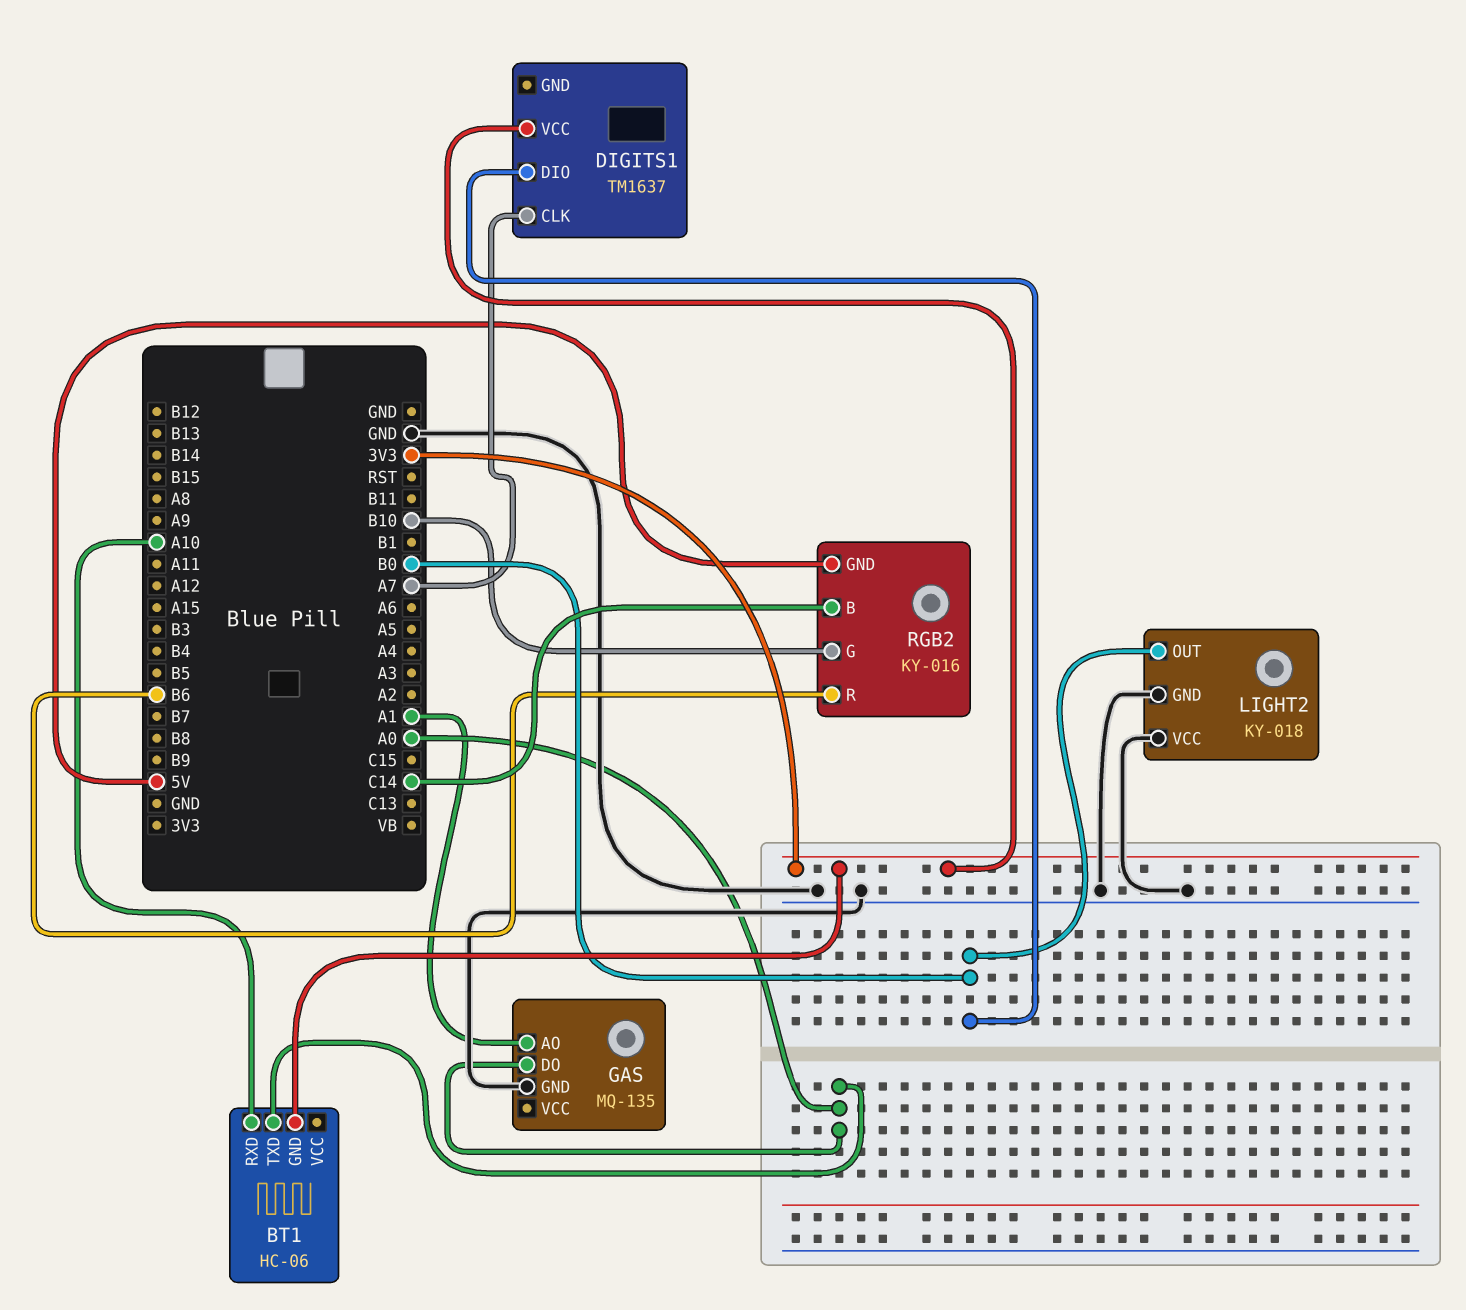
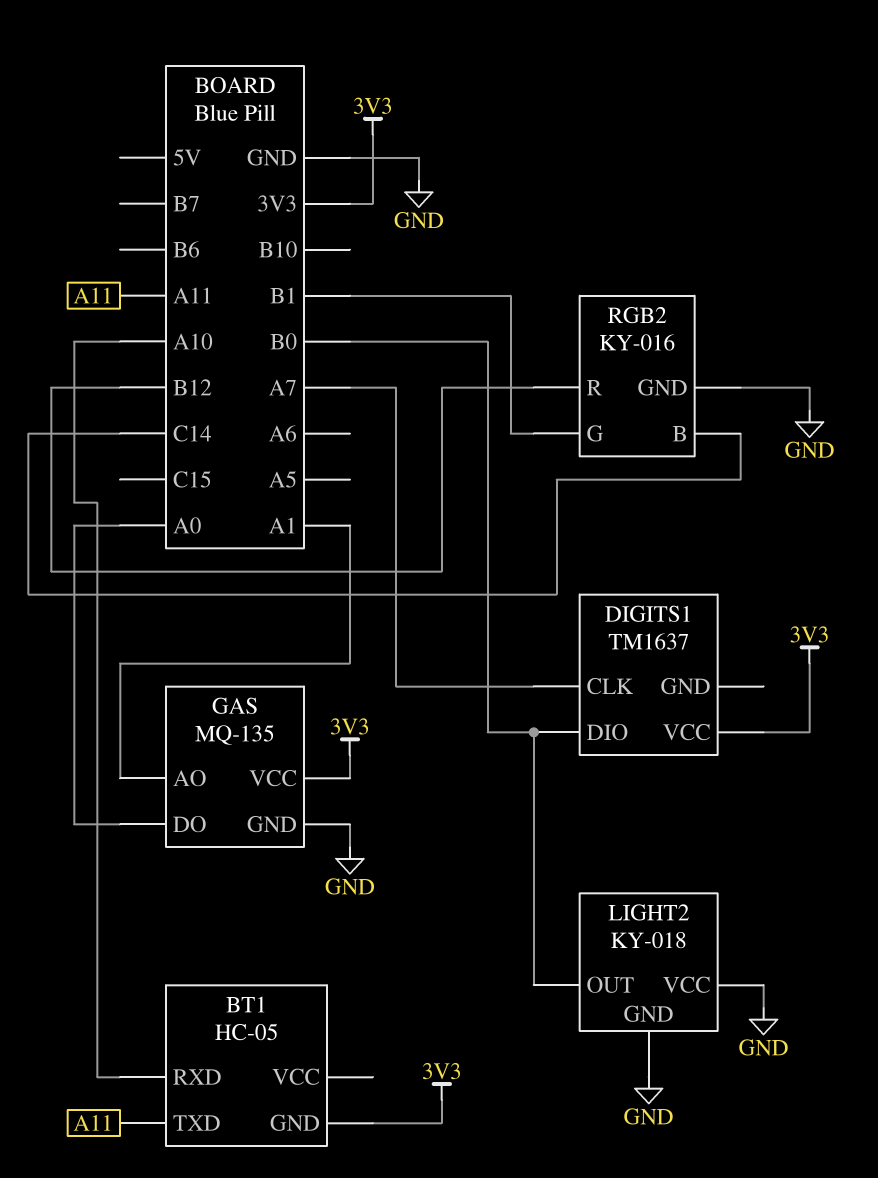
BT1: HC-06 -> HC-05
BT1 pin TXD: A0 -> A11
GAS pin VCC: none -> 3V3
RGB2 pin G: B10 -> B1
RGB2 pin GND: 5V -> GND
RGB2 pin R: B6 -> B12

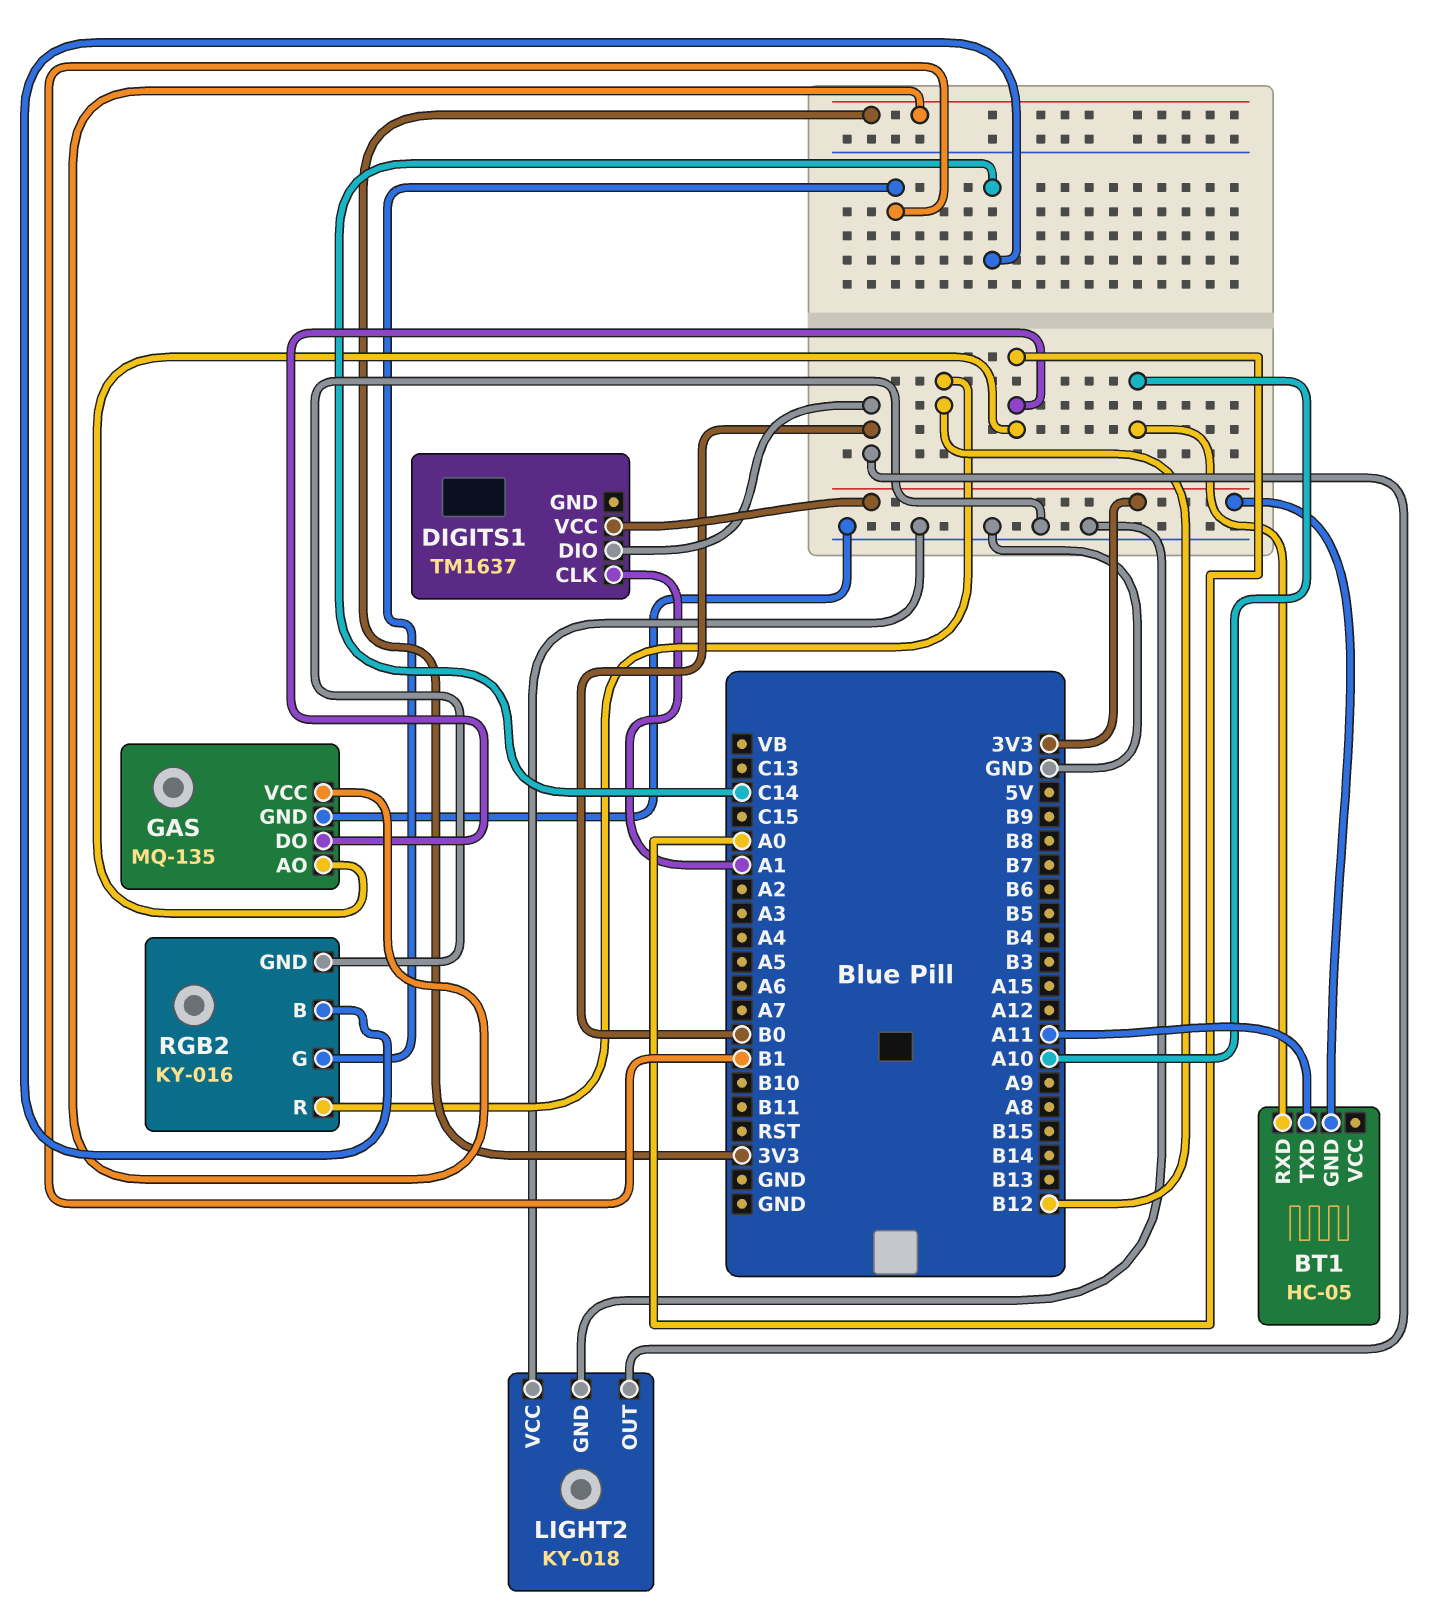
DIGITS1 pin CLK: A7 -> A1
GAS pin AO: A1 -> A0

